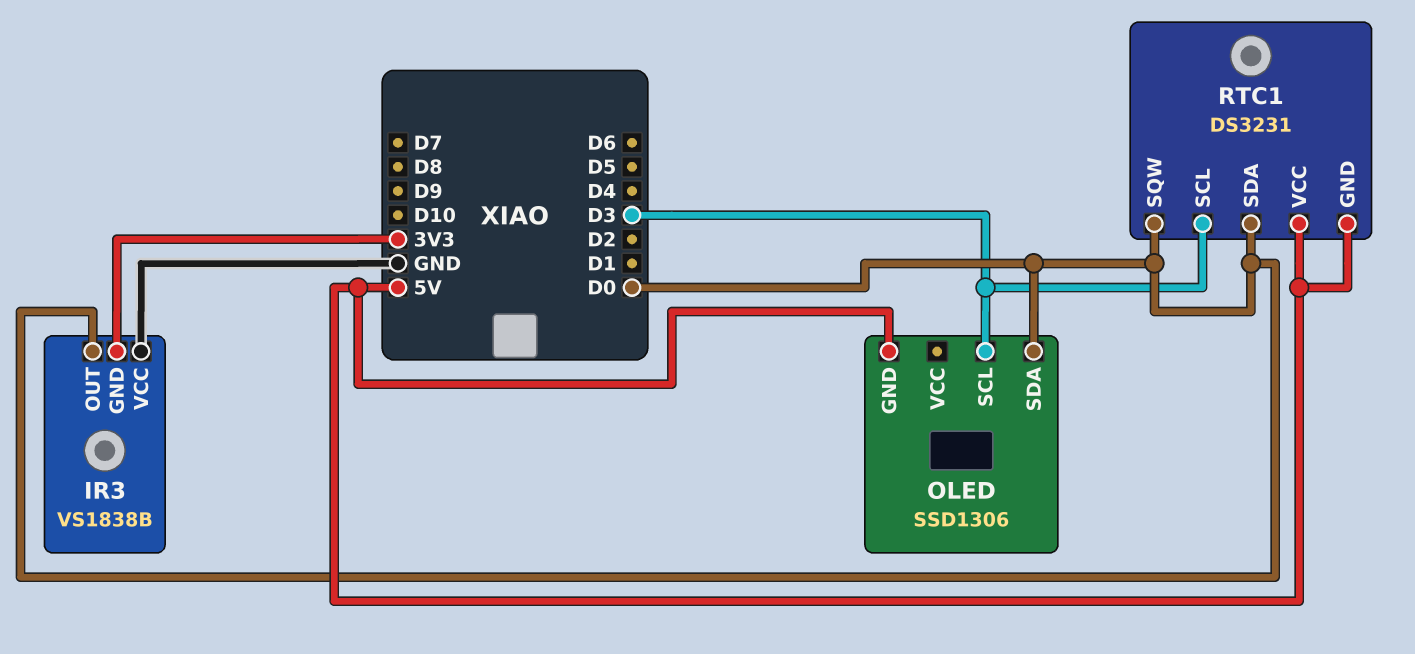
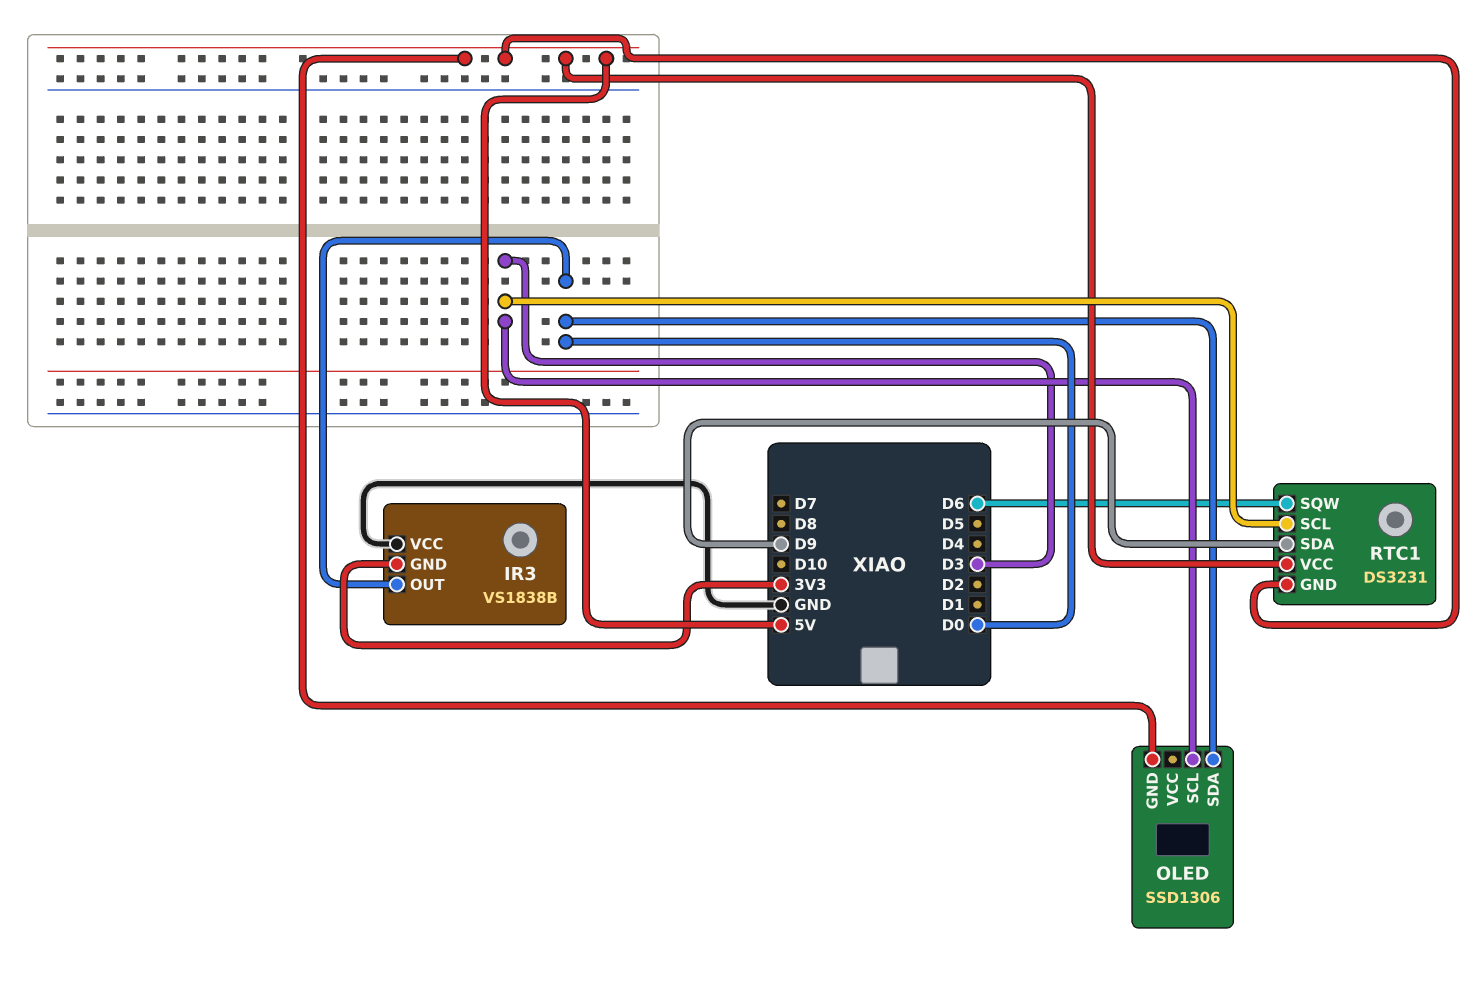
RTC1 pin SDA: D0 -> D9
RTC1 pin SQW: D0 -> D6

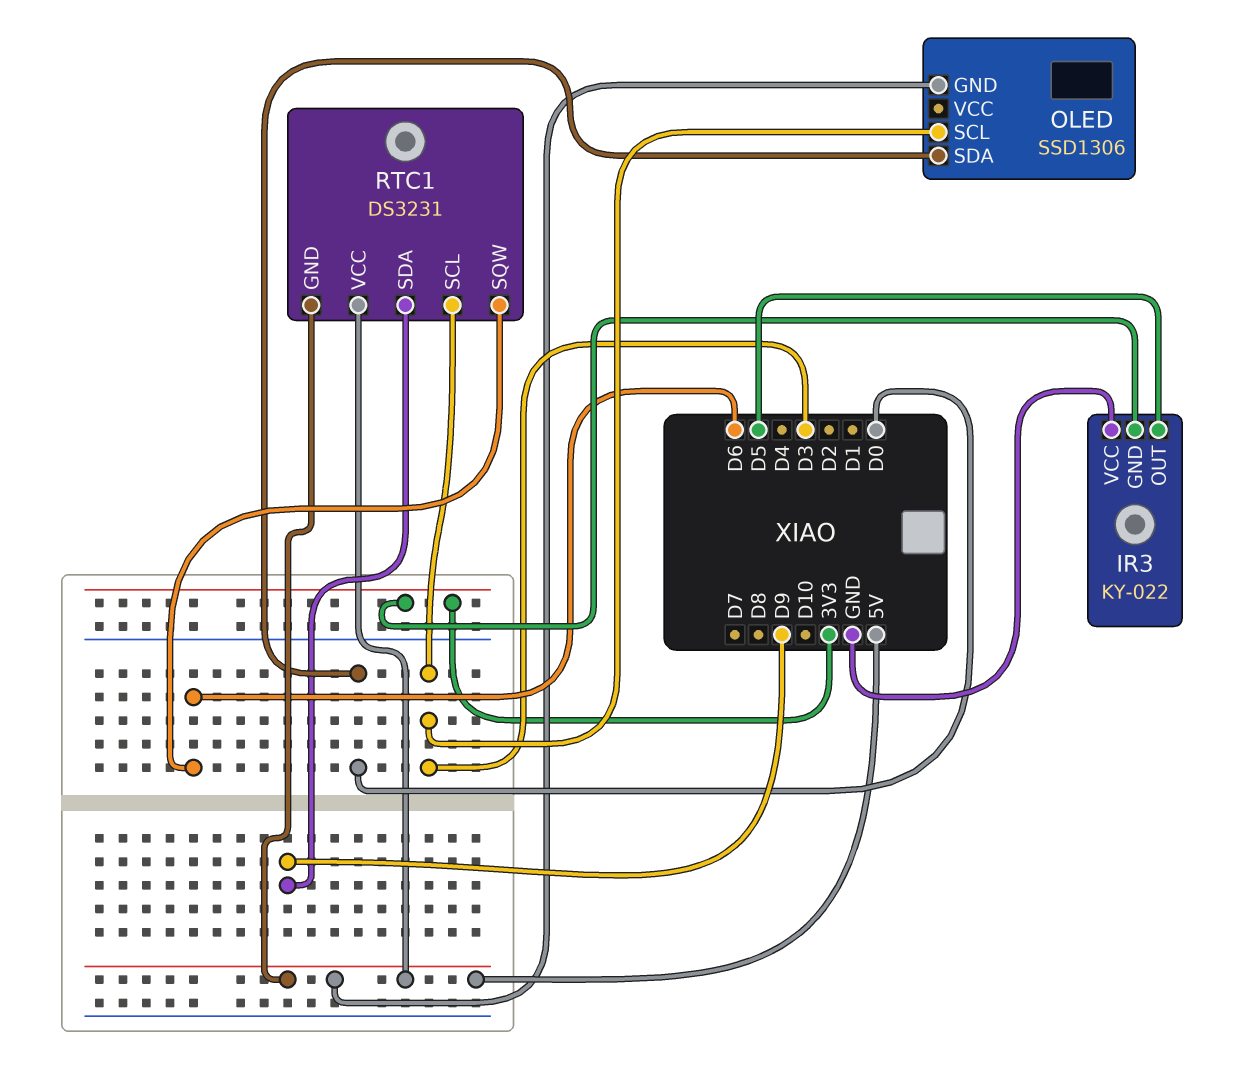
IR3: VS1838B -> KY-022
IR3 pin OUT: D0 -> D5

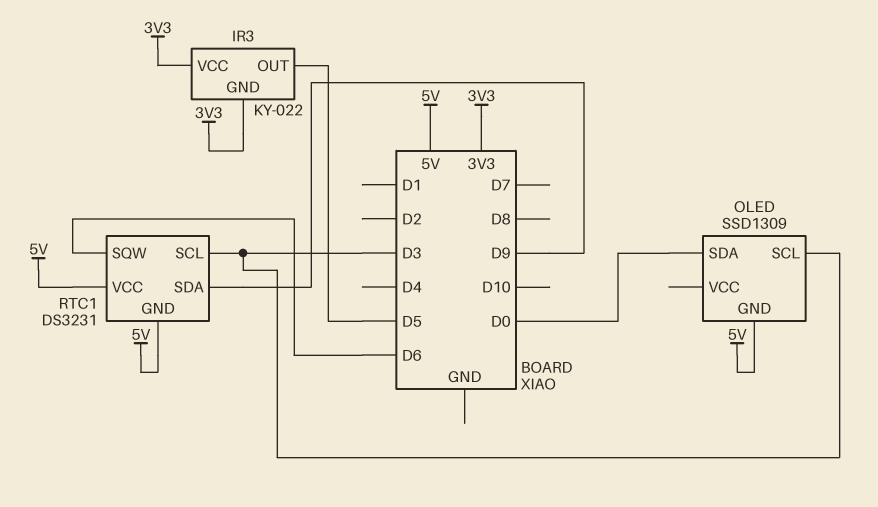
IR3 pin VCC: GND -> 3V3
OLED: SSD1306 -> SSD1309

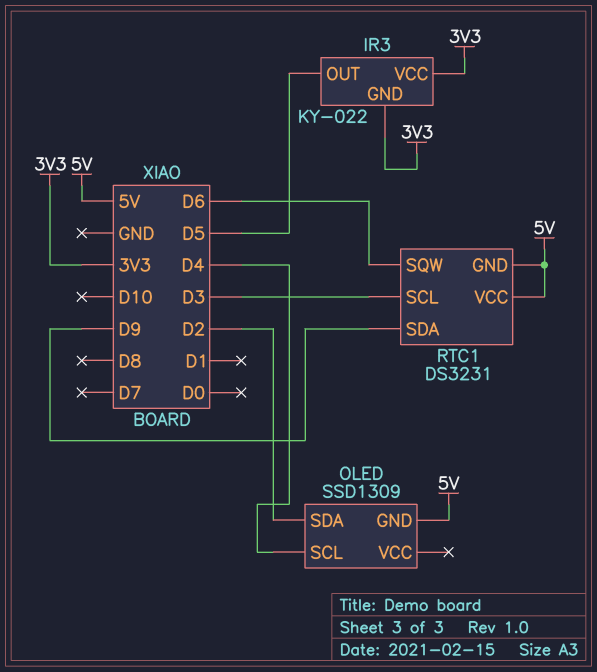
OLED pin SCL: D3 -> D4
OLED pin SDA: D0 -> D2

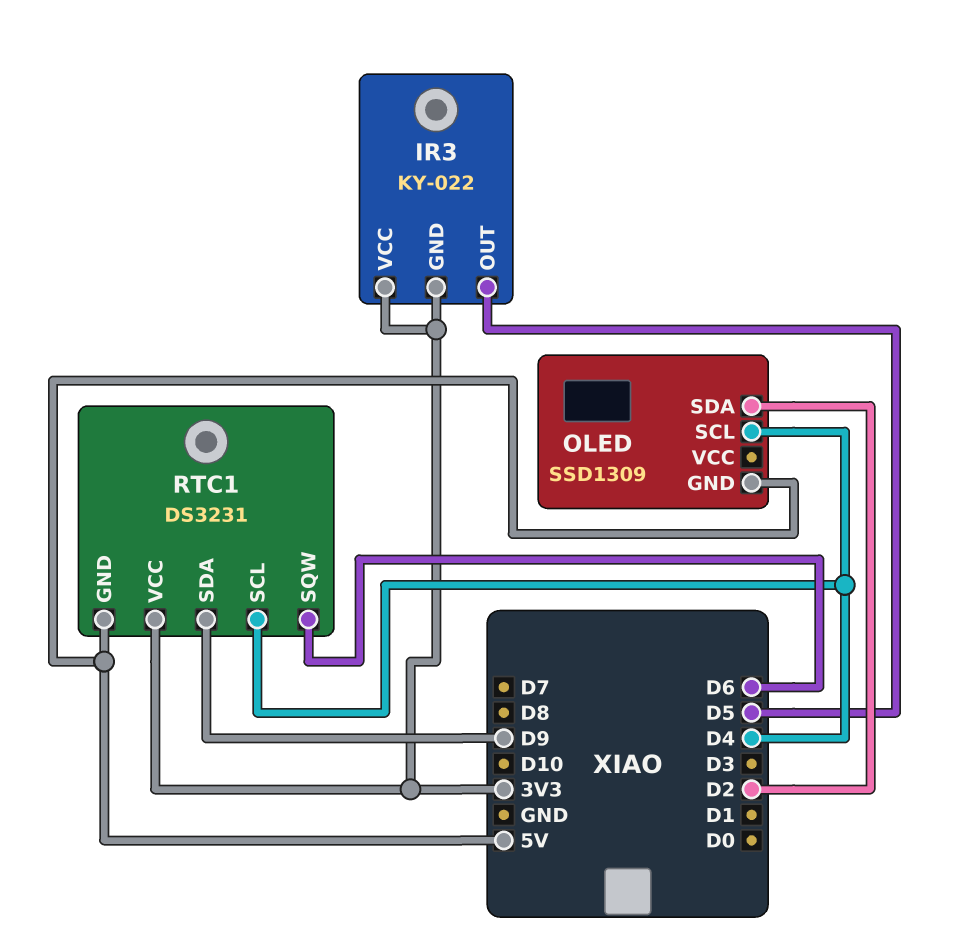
RTC1 pin SCL: D3 -> D4
RTC1 pin VCC: 5V -> 3V3

